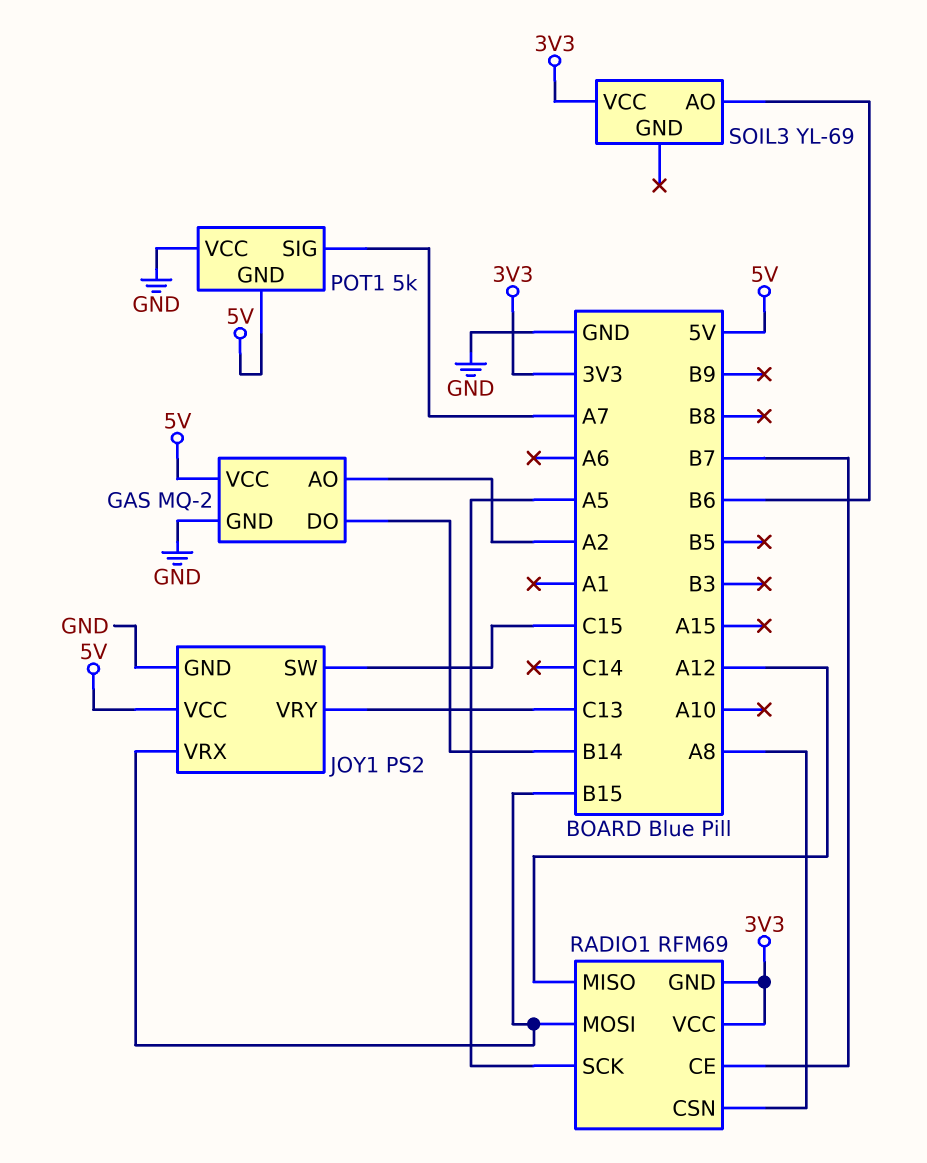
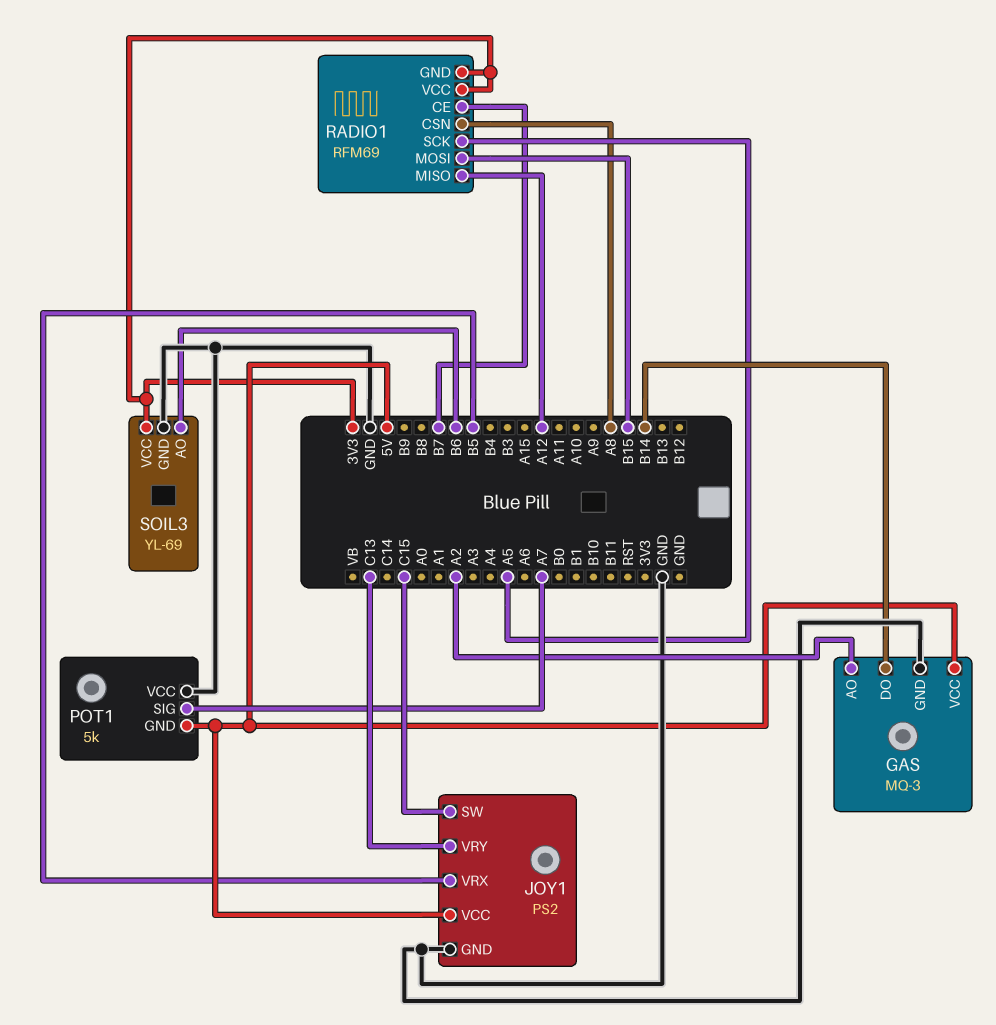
GAS: MQ-2 -> MQ-3
JOY1 pin VRX: B15 -> B5
SOIL3 pin GND: none -> GND

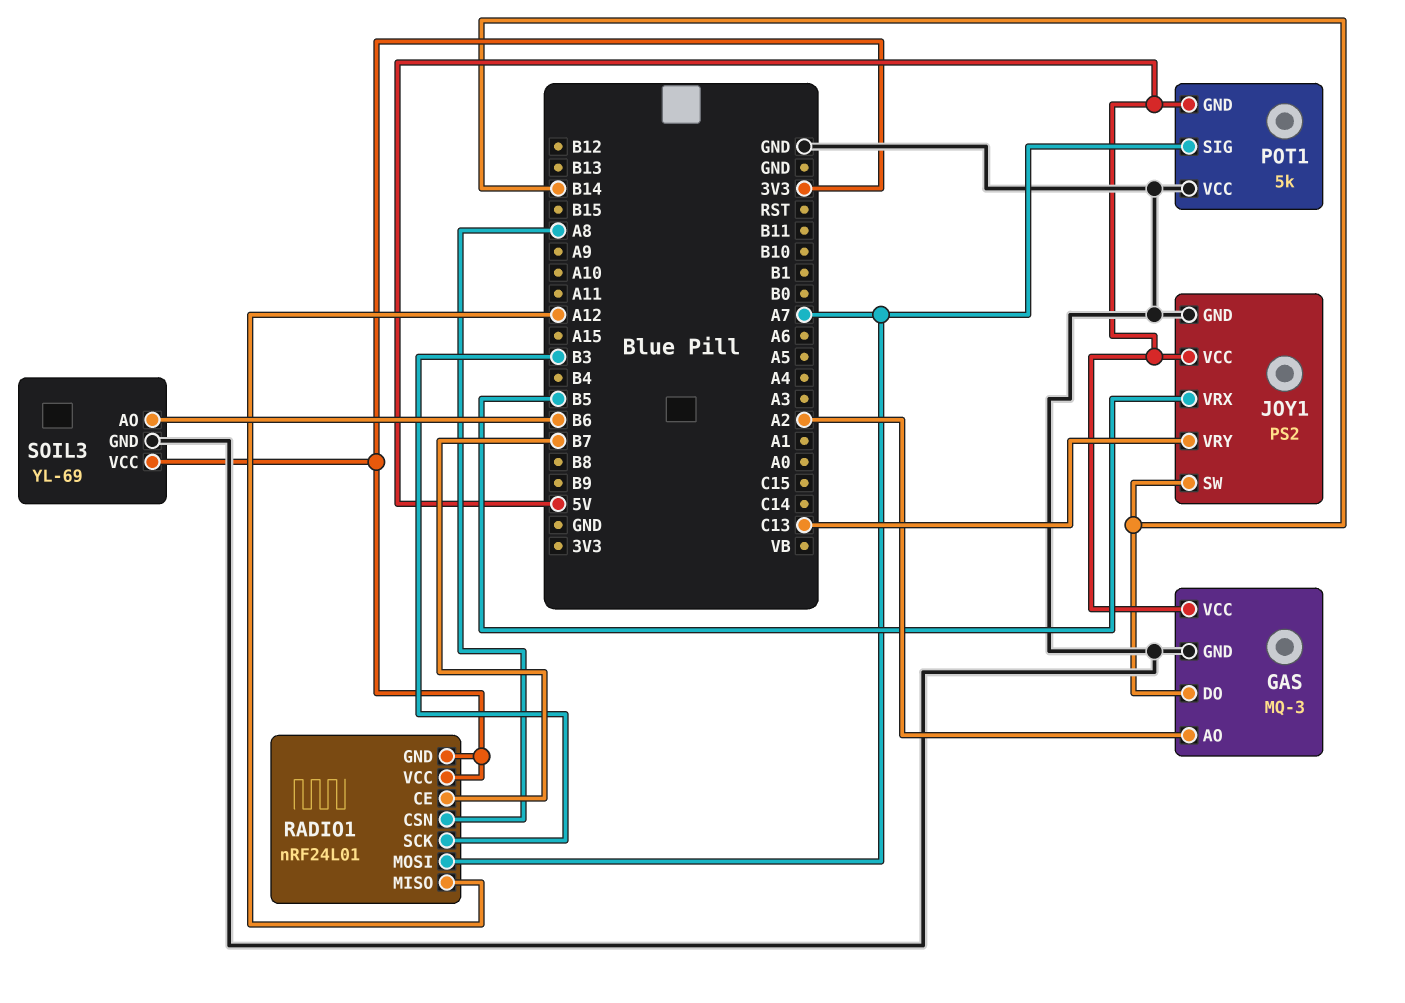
JOY1 pin SW: C15 -> B14
RADIO1: RFM69 -> nRF24L01
RADIO1 pin MOSI: B15 -> A7
RADIO1 pin SCK: A5 -> B3

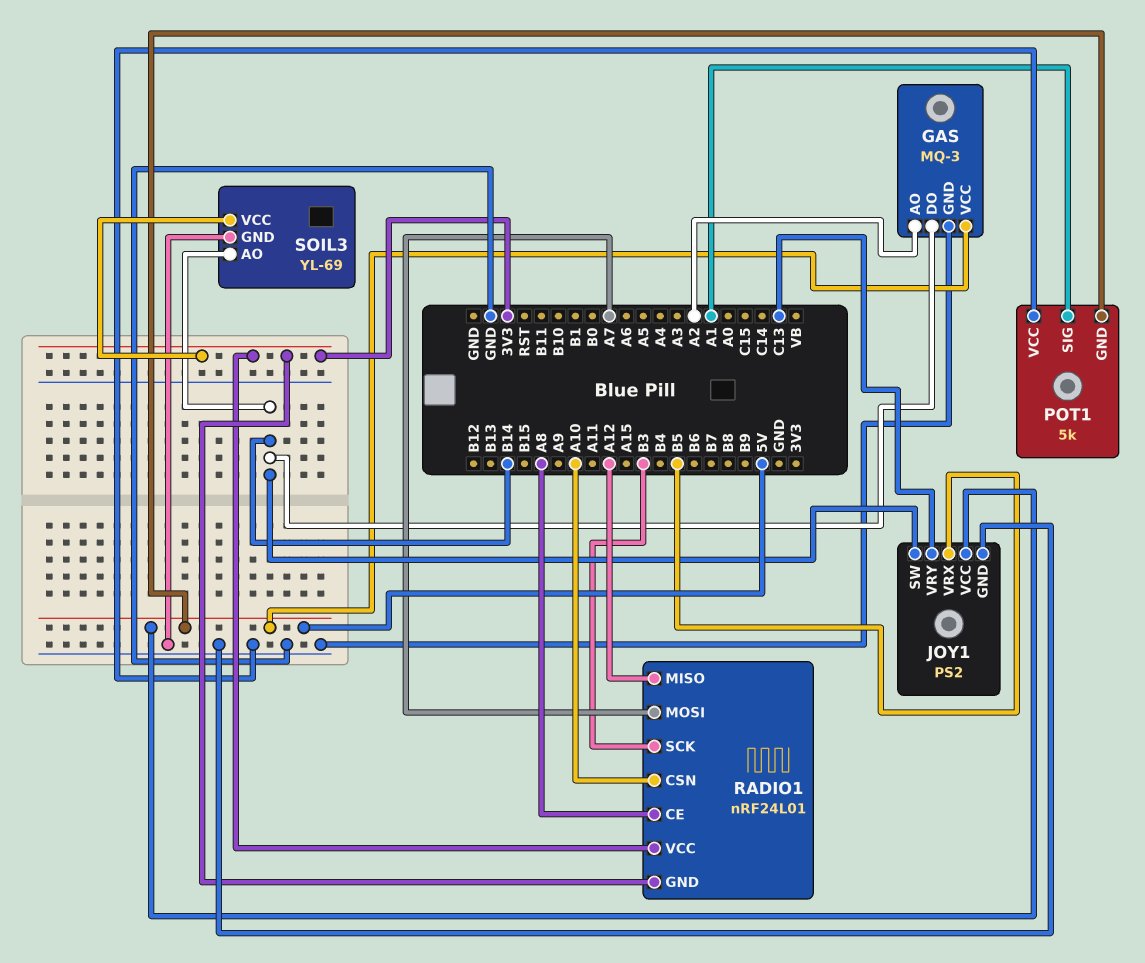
POT1 pin SIG: A7 -> A1
RADIO1 pin CE: B7 -> A8
RADIO1 pin CSN: A8 -> A10
SOIL3 pin AO: B6 -> B14

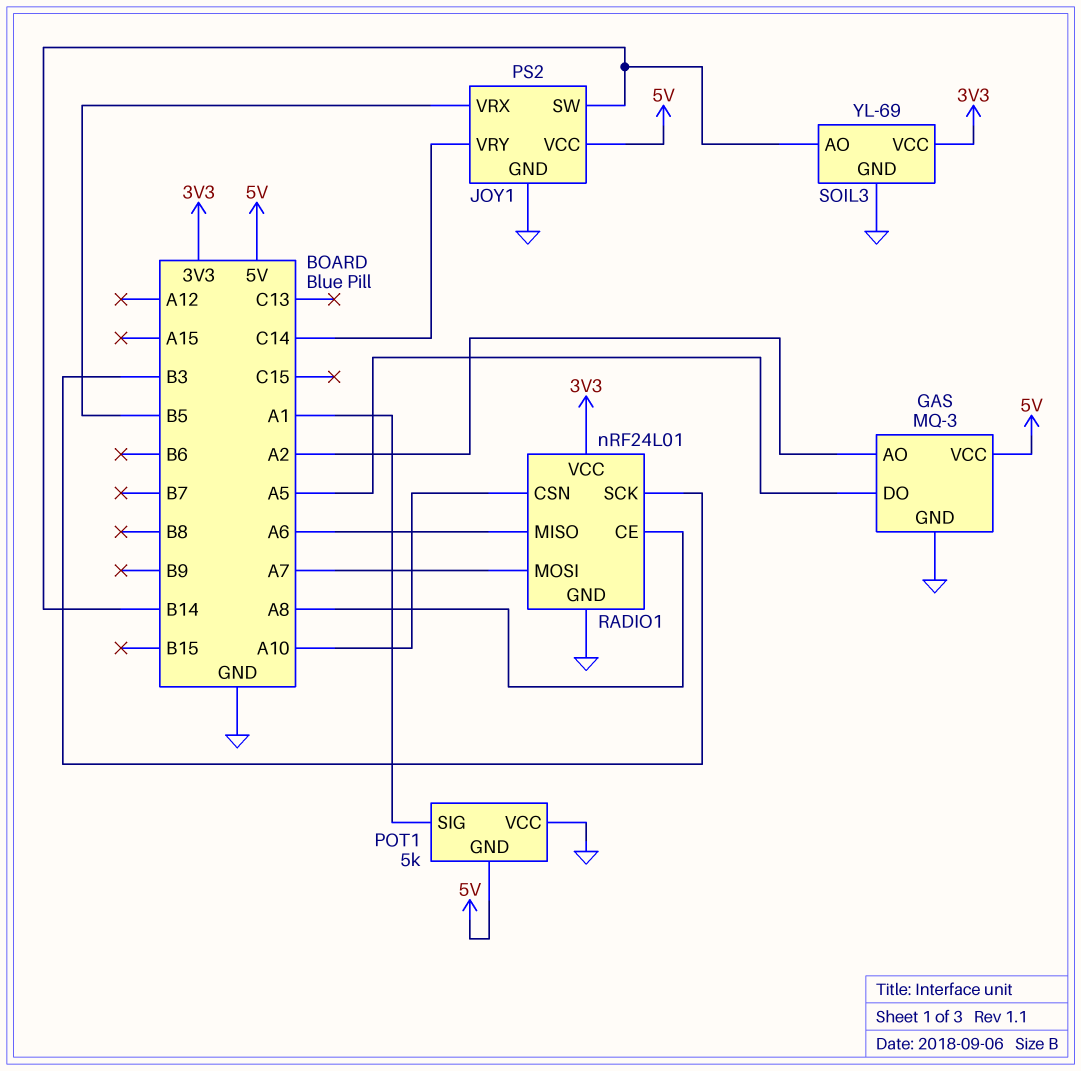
GAS pin DO: B14 -> A5
JOY1 pin VRY: C13 -> C14
RADIO1 pin GND: 3V3 -> GND
RADIO1 pin MISO: A12 -> A6

